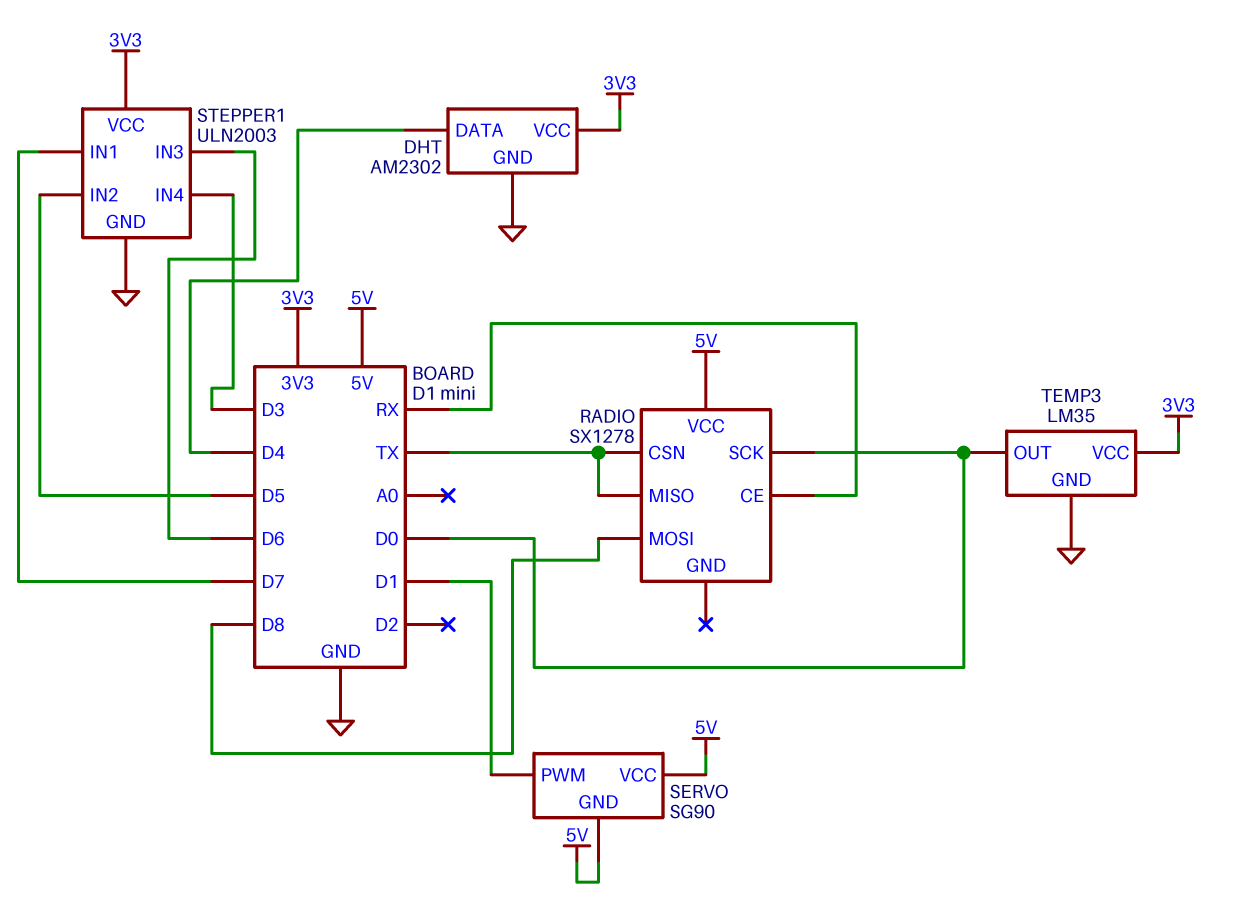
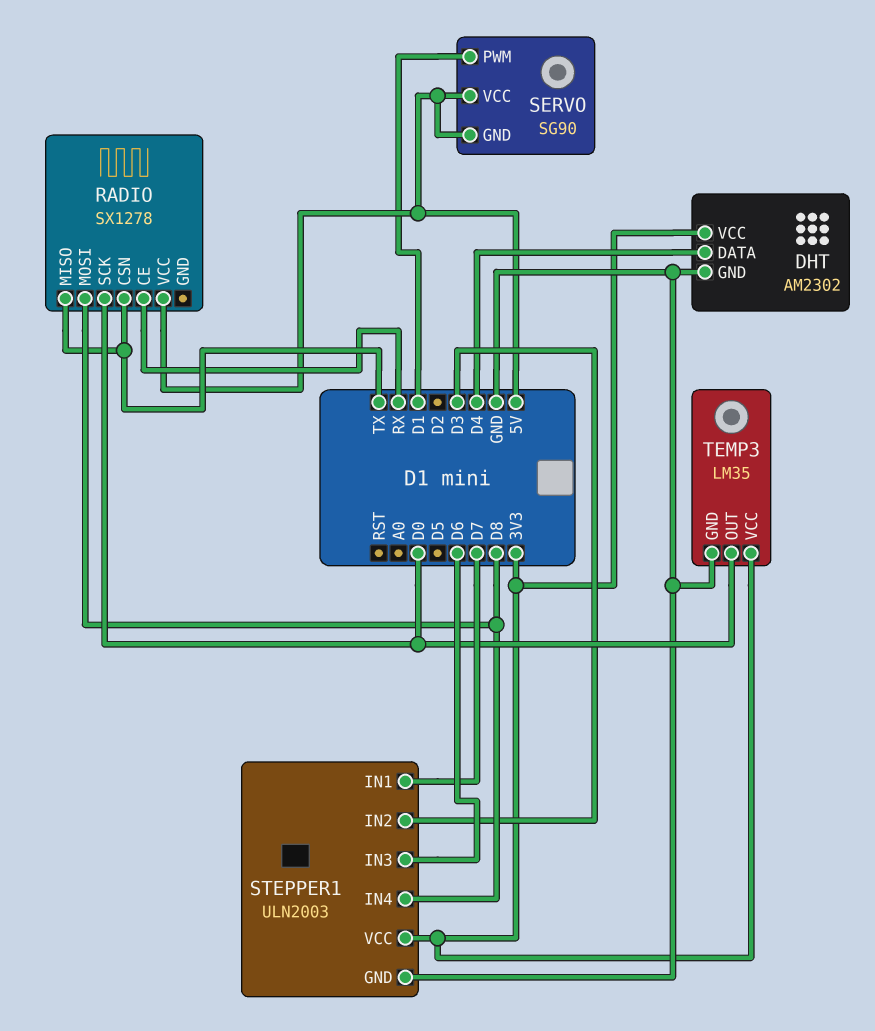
STEPPER1 pin IN2: D5 -> D3
STEPPER1 pin IN4: D3 -> D8

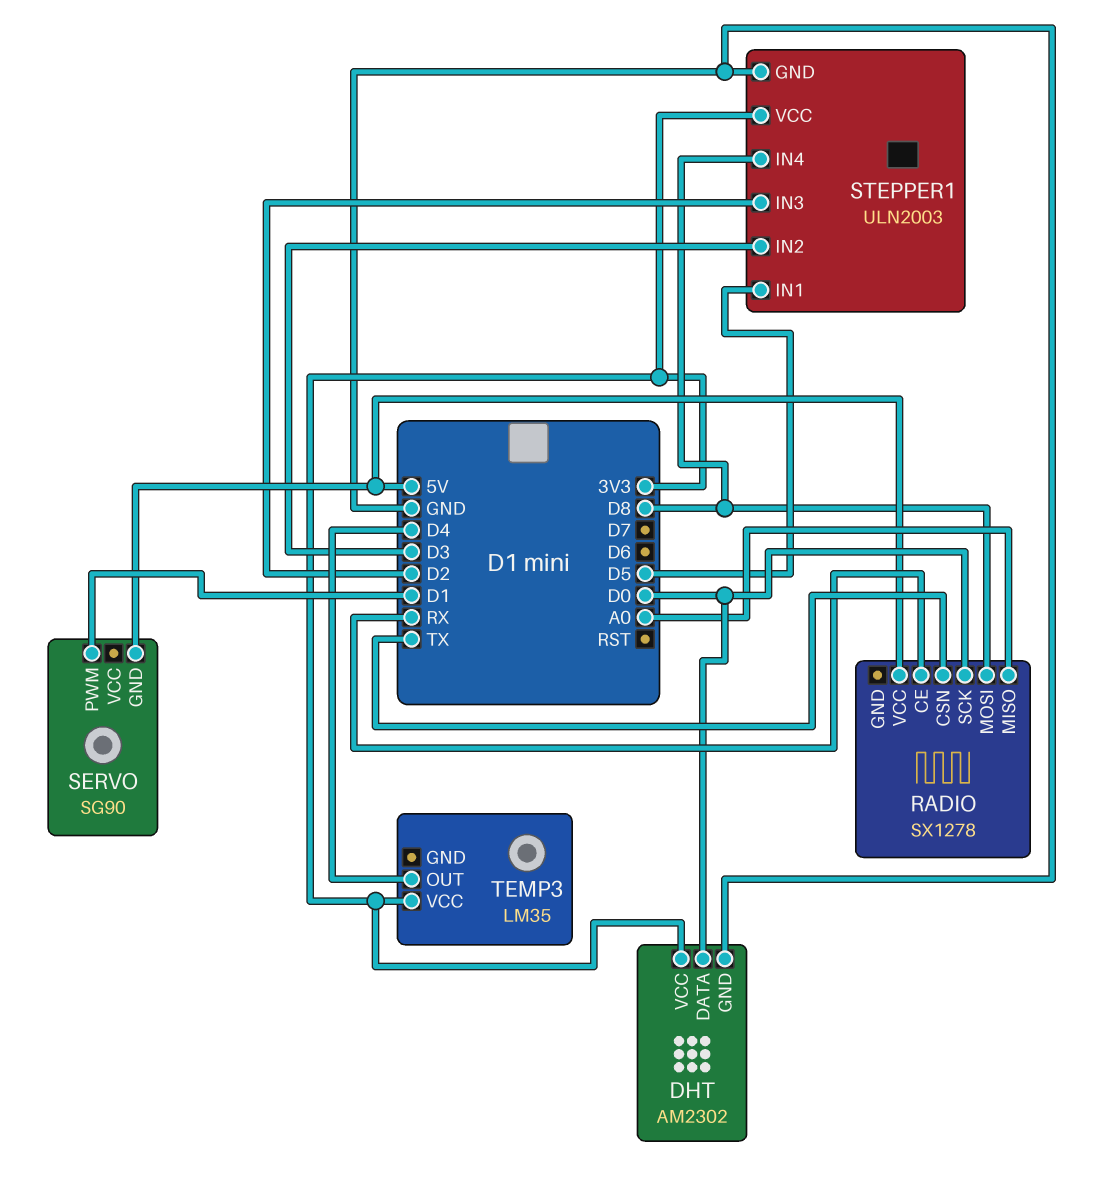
DHT pin DATA: D4 -> D0
RADIO pin MISO: TX -> A0
SERVO pin VCC: 5V -> none
STEPPER1 pin IN1: D7 -> D5
STEPPER1 pin IN3: D6 -> D2
TEMP3 pin GND: GND -> none
TEMP3 pin OUT: D0 -> D4

